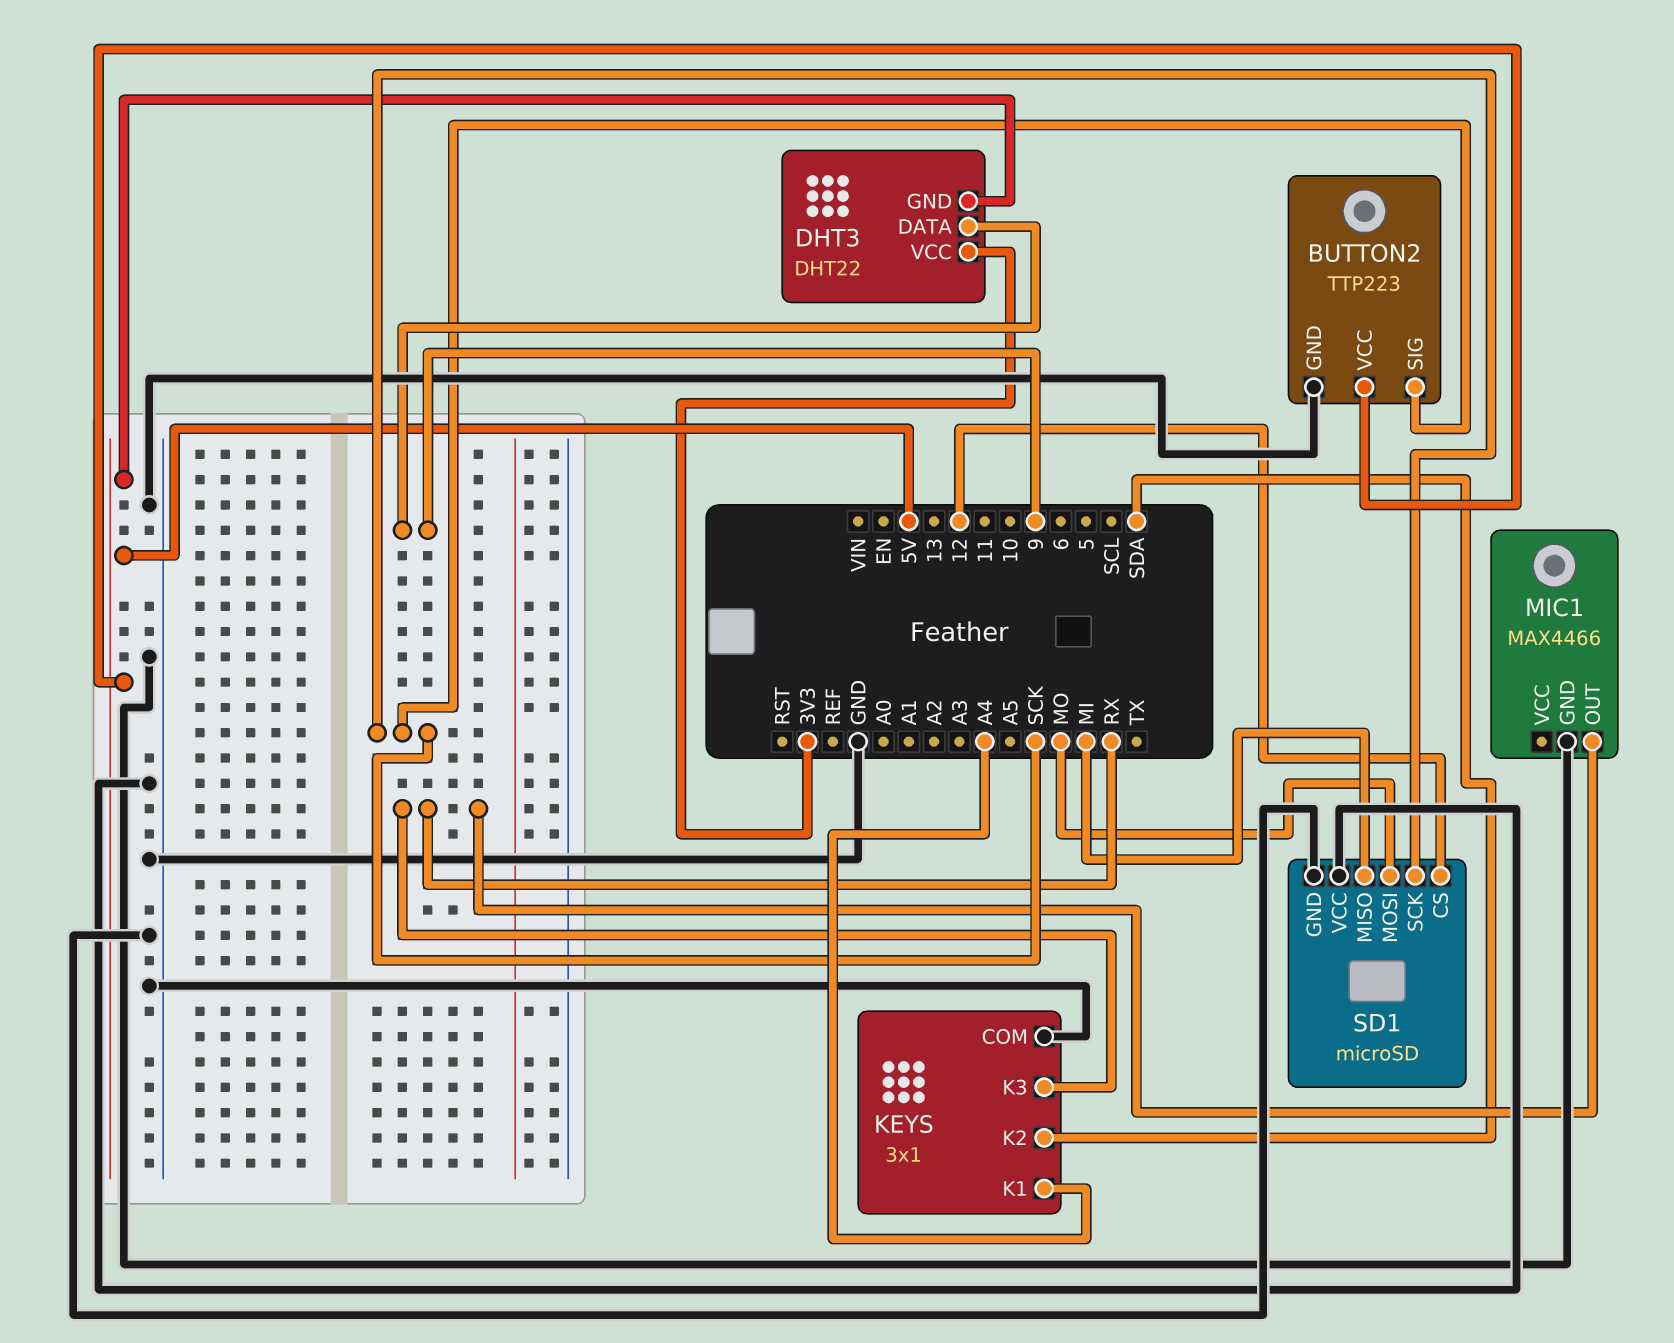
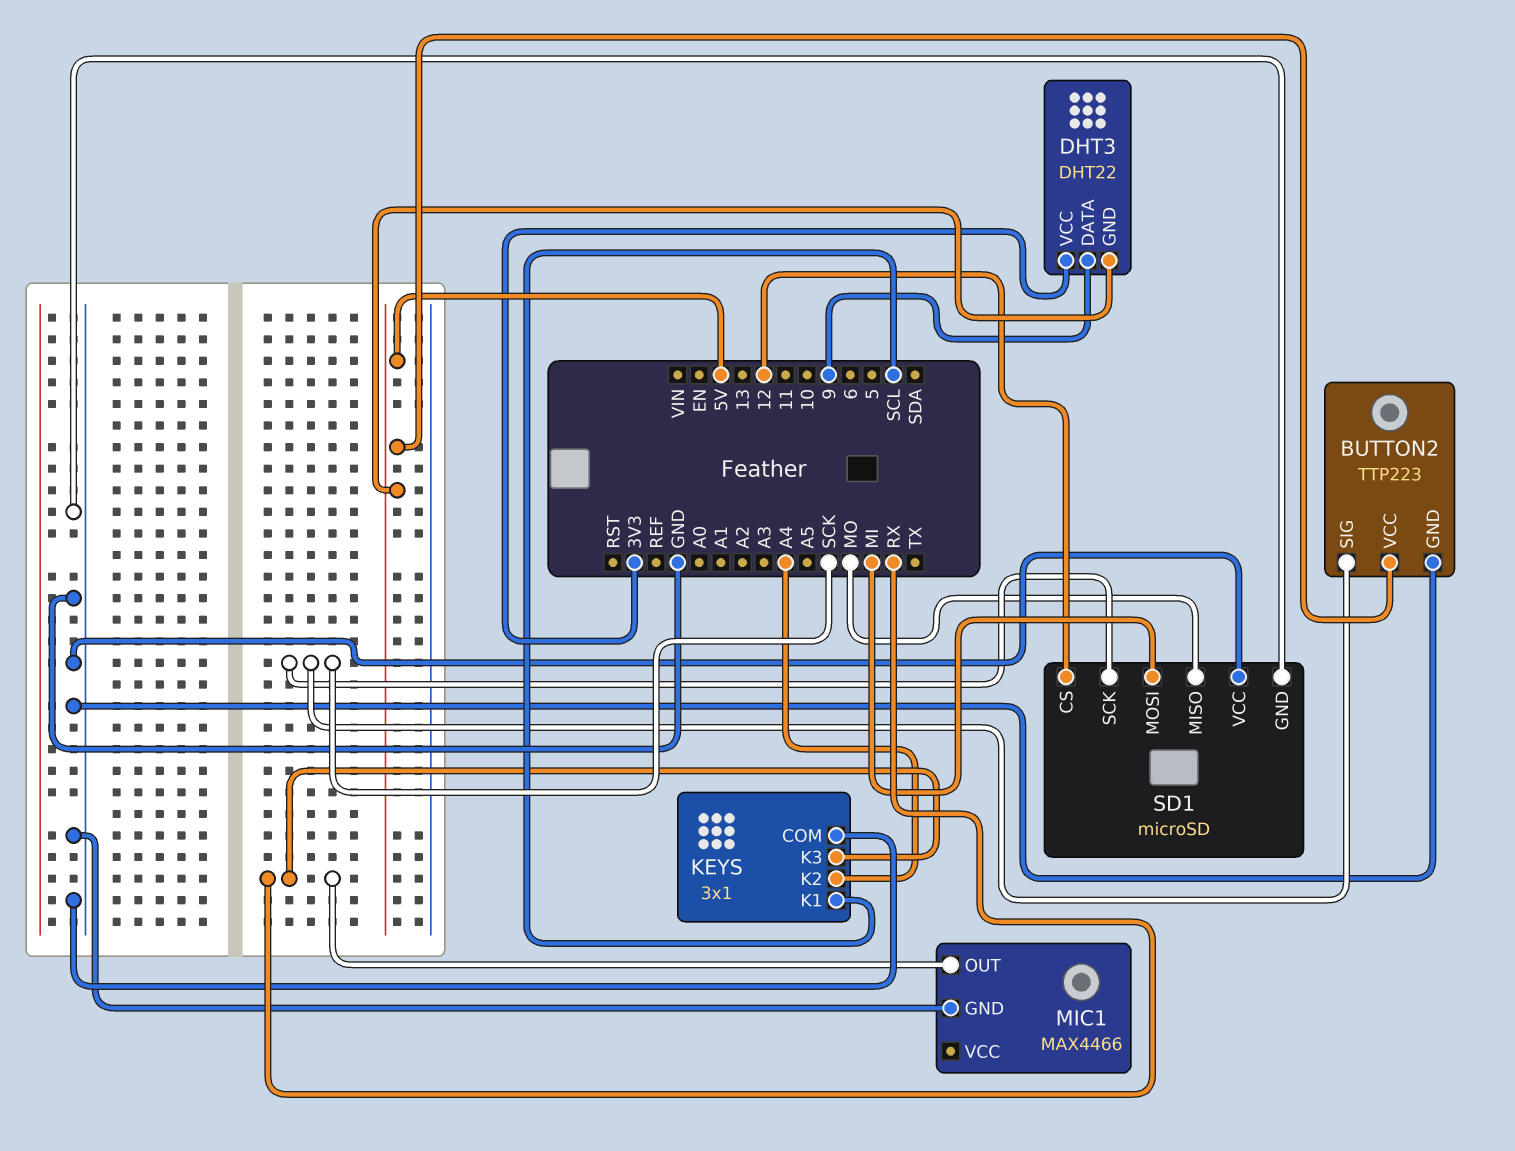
KEYS pin K1: A4 -> SCL
KEYS pin K2: SDA -> A4
SD1 pin MISO: MI -> MO
SD1 pin MOSI: MO -> MI

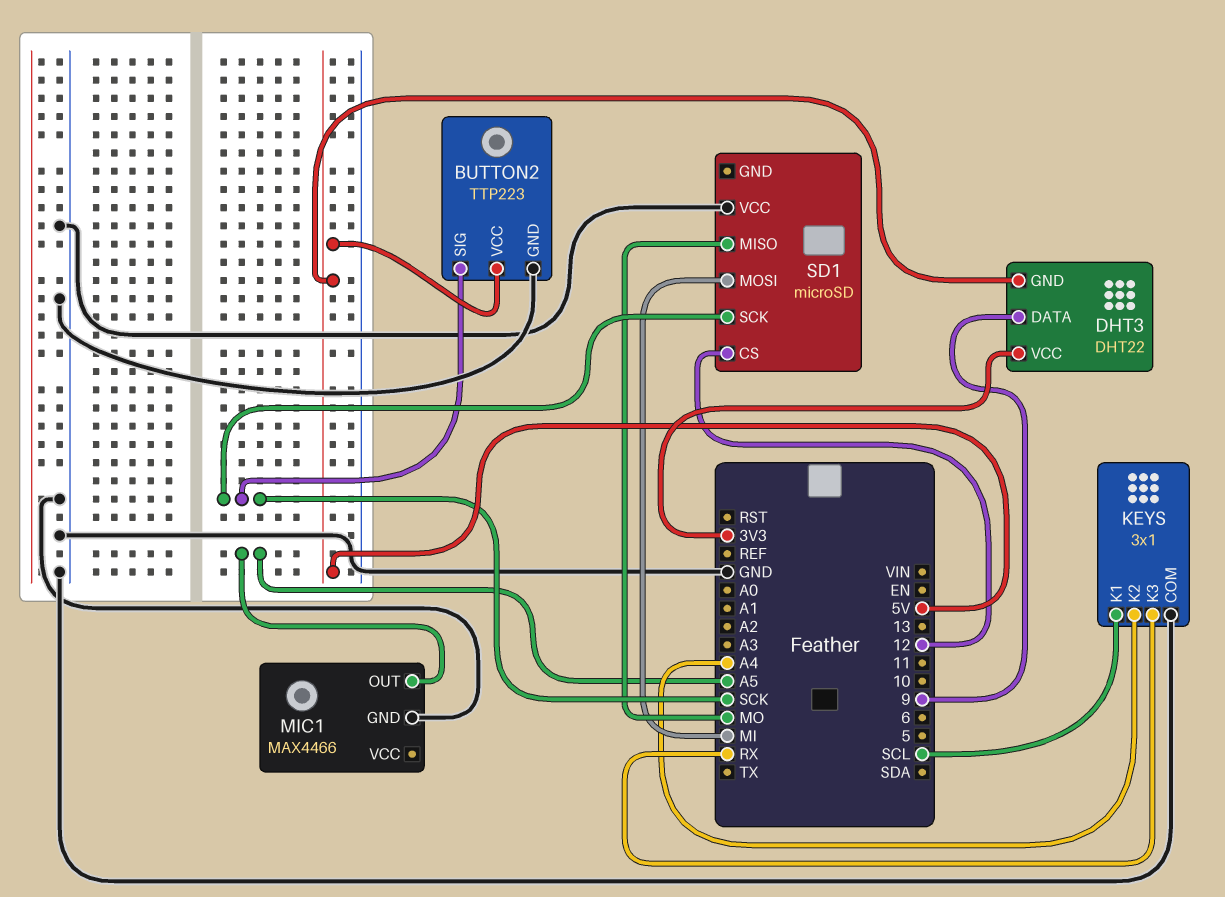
MIC1 pin OUT: RX -> A5
SD1 pin GND: GND -> none

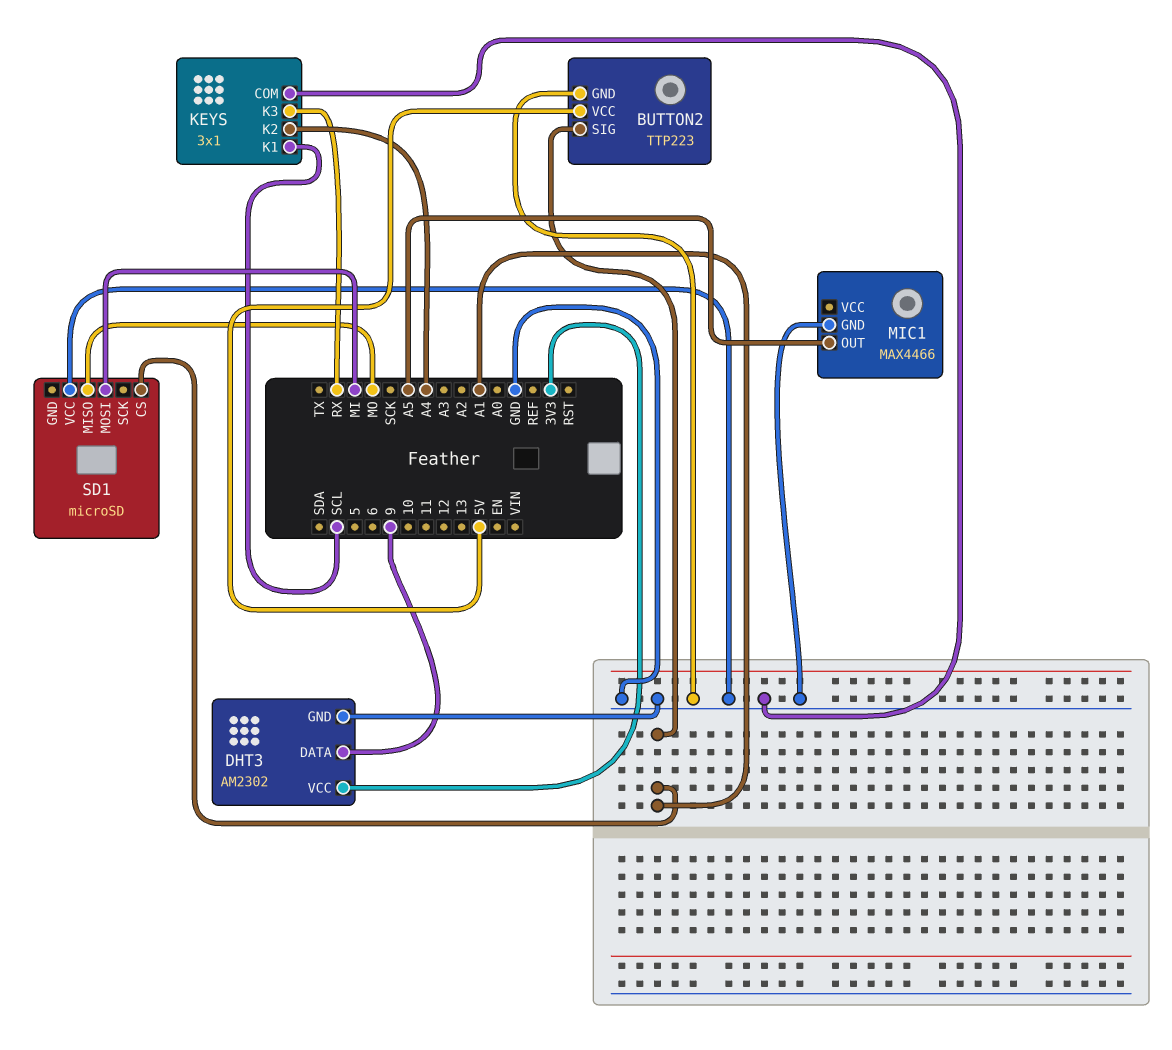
BUTTON2 pin SIG: SCK -> A1
DHT3: DHT22 -> AM2302
DHT3 pin GND: 5V -> GND
SD1 pin CS: 12 -> A1
SD1 pin SCK: SCK -> none

